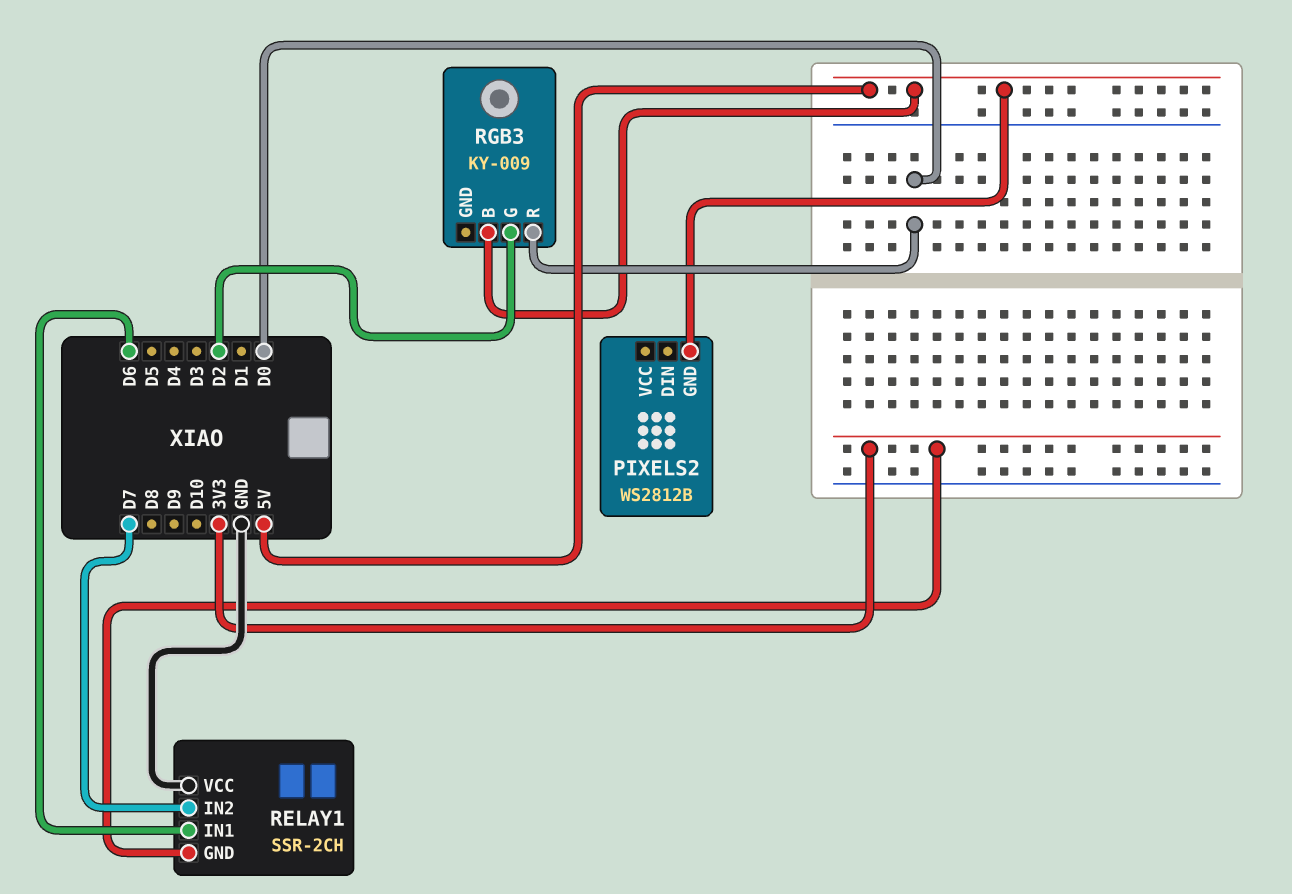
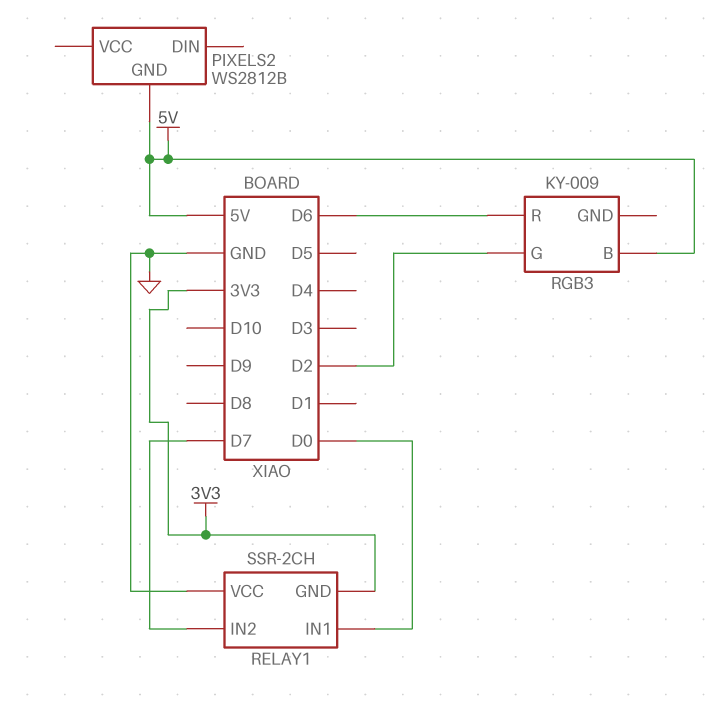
RELAY1 pin IN1: D6 -> D0
RGB3 pin R: D0 -> D6

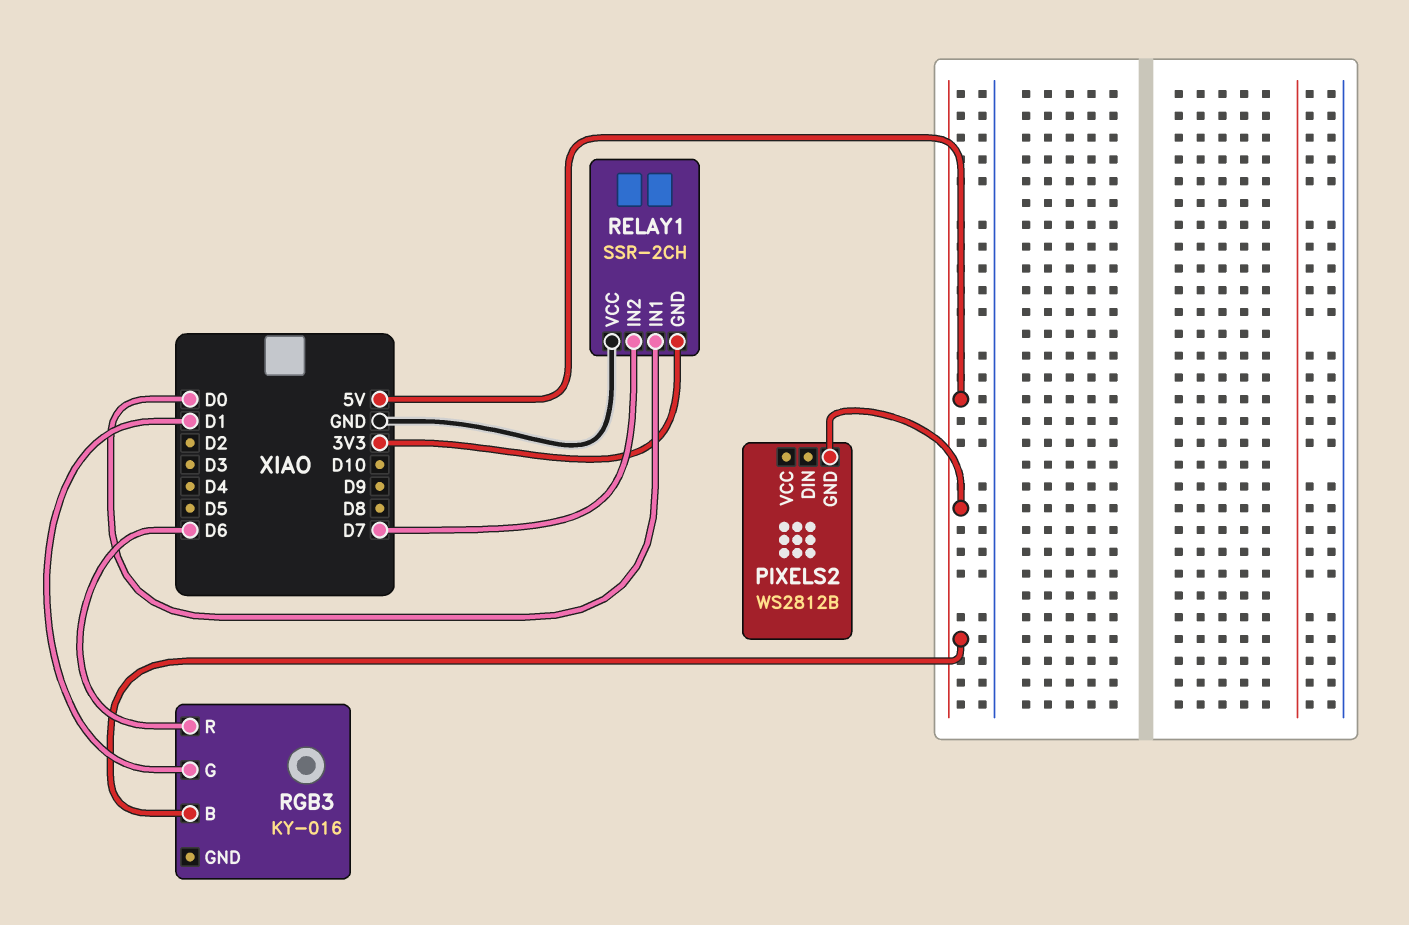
RGB3: KY-009 -> KY-016
RGB3 pin G: D2 -> D1

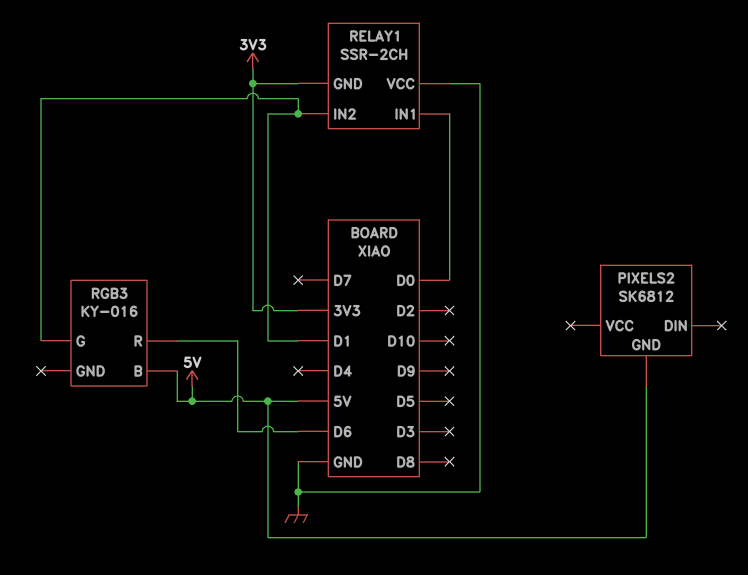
PIXELS2: WS2812B -> SK6812
RELAY1 pin IN2: D7 -> D1

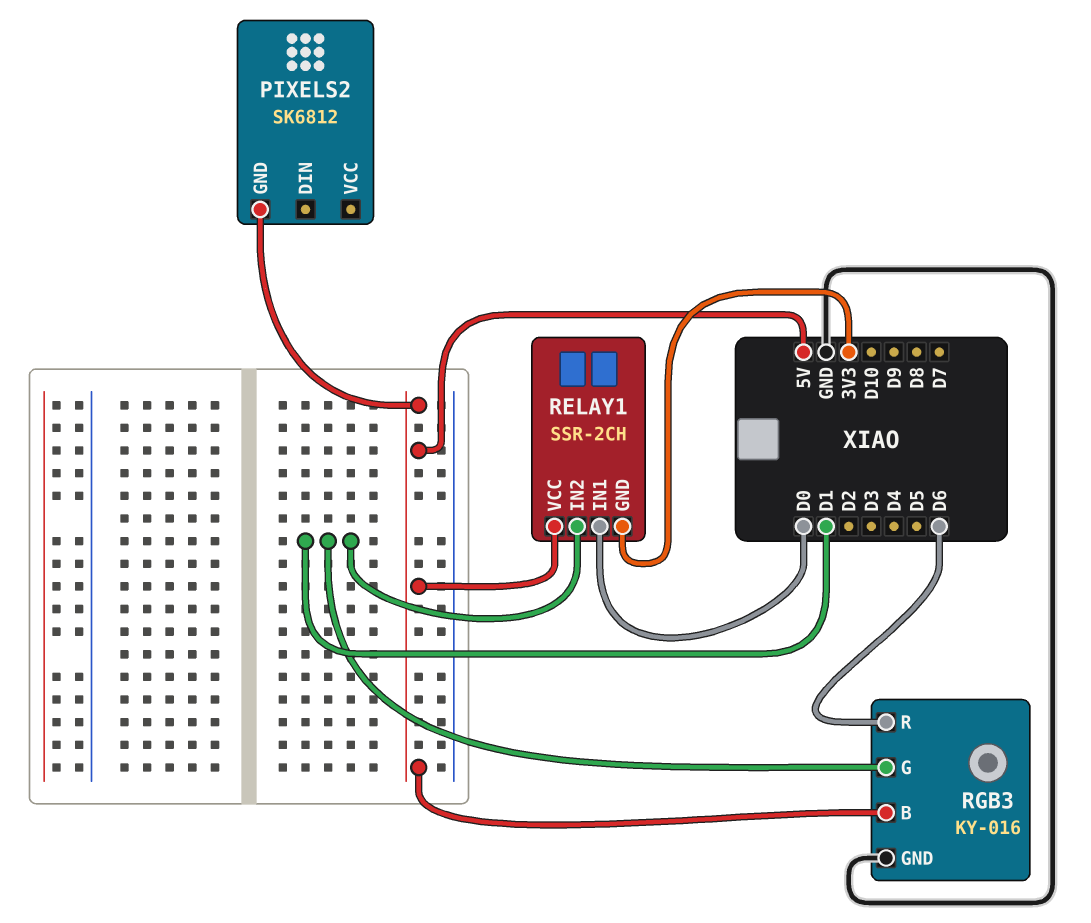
RELAY1 pin VCC: GND -> 5V
RGB3 pin GND: none -> GND

